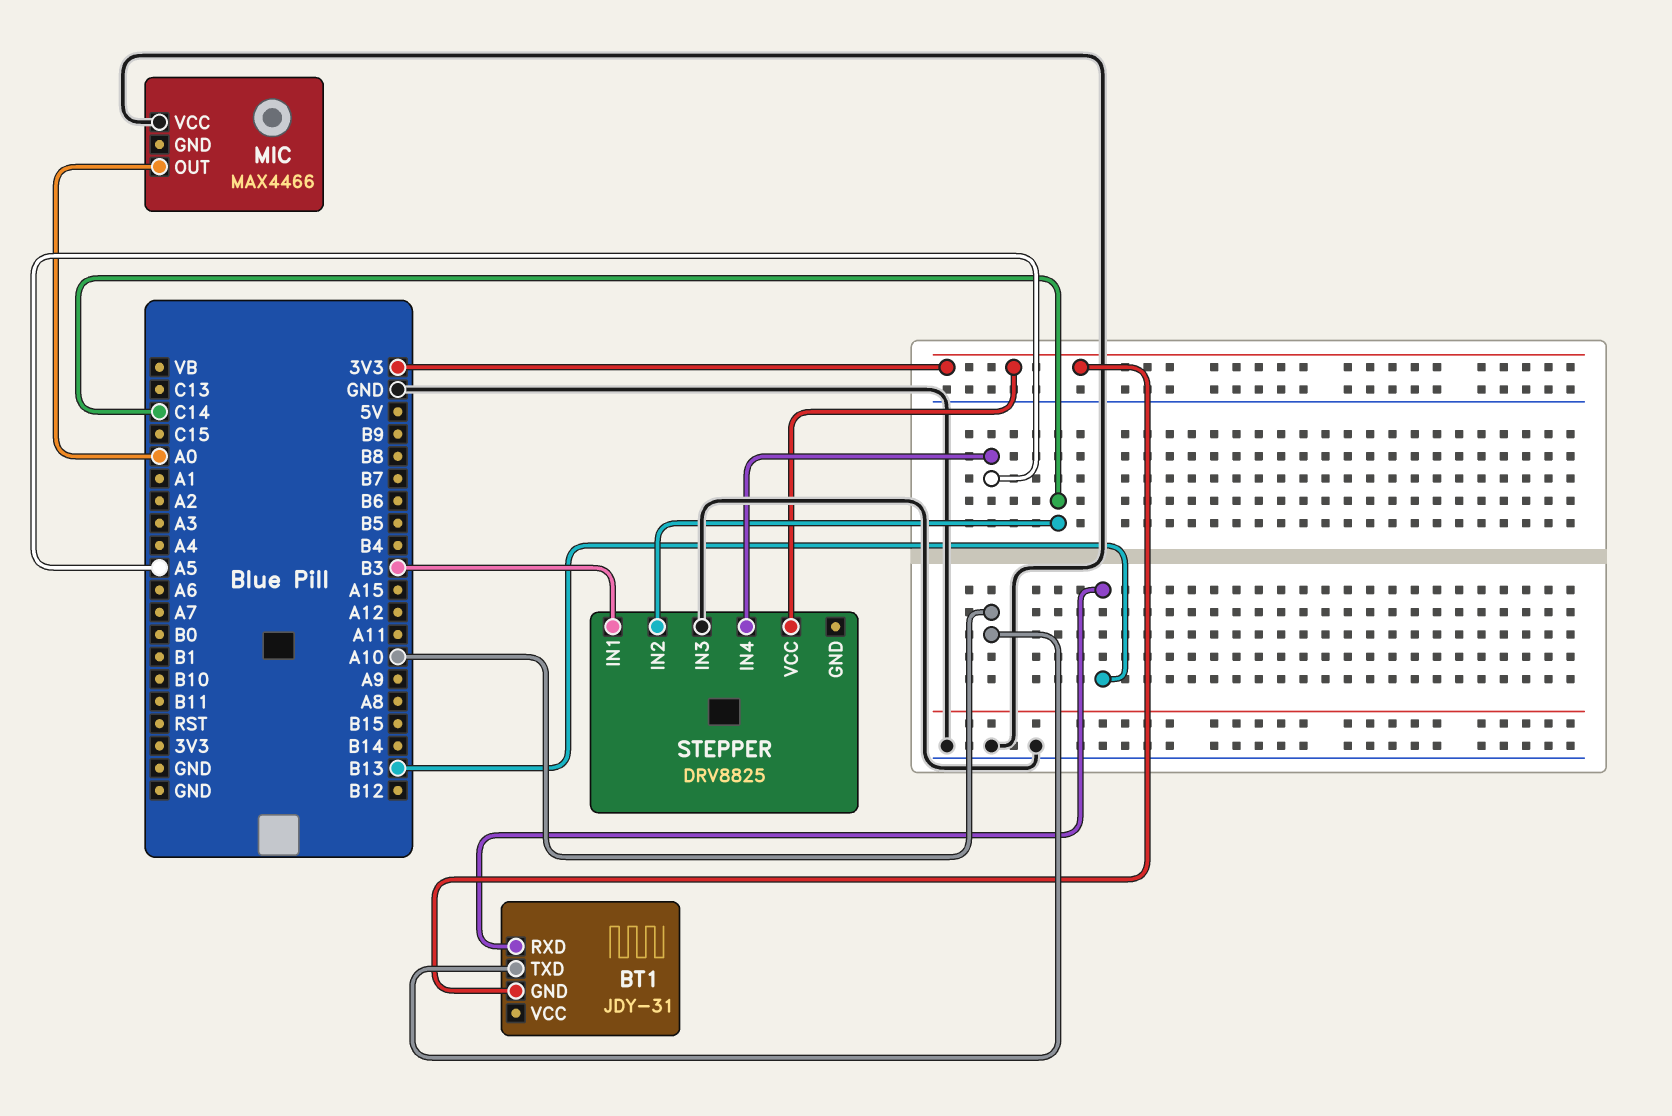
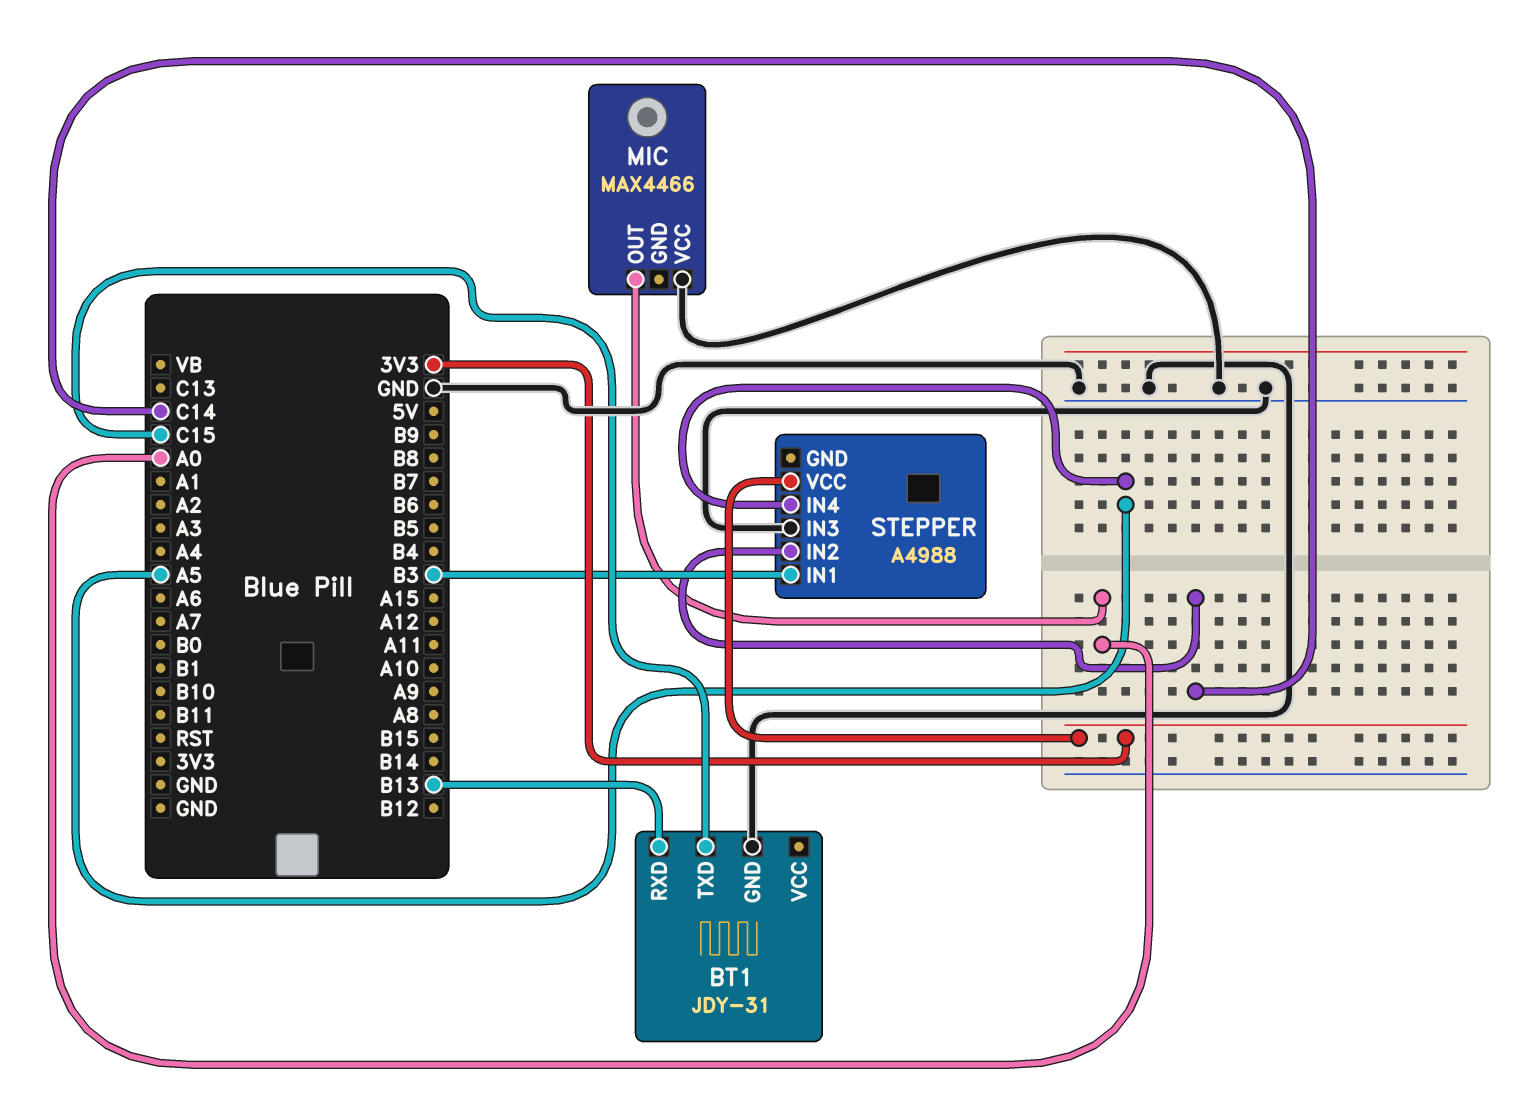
BT1 pin GND: 3V3 -> GND
BT1 pin TXD: A10 -> C15
STEPPER: DRV8825 -> A4988

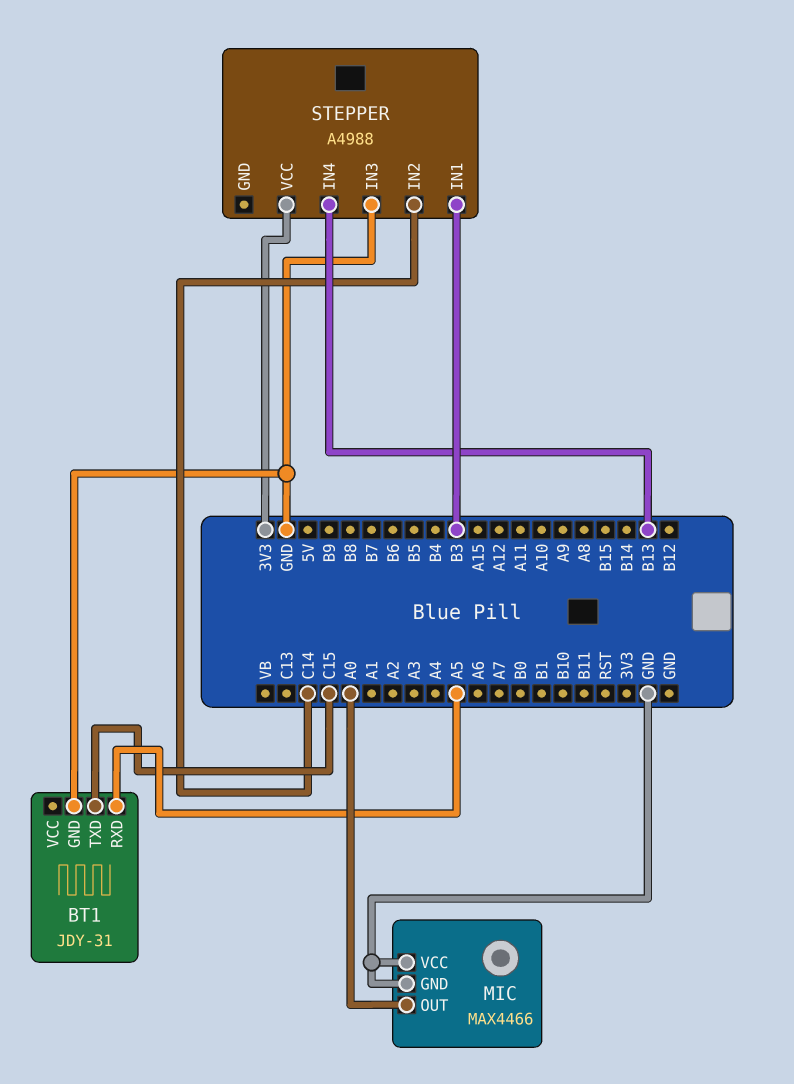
BT1 pin RXD: B13 -> A5
MIC pin GND: none -> GND
STEPPER pin IN4: A5 -> B13

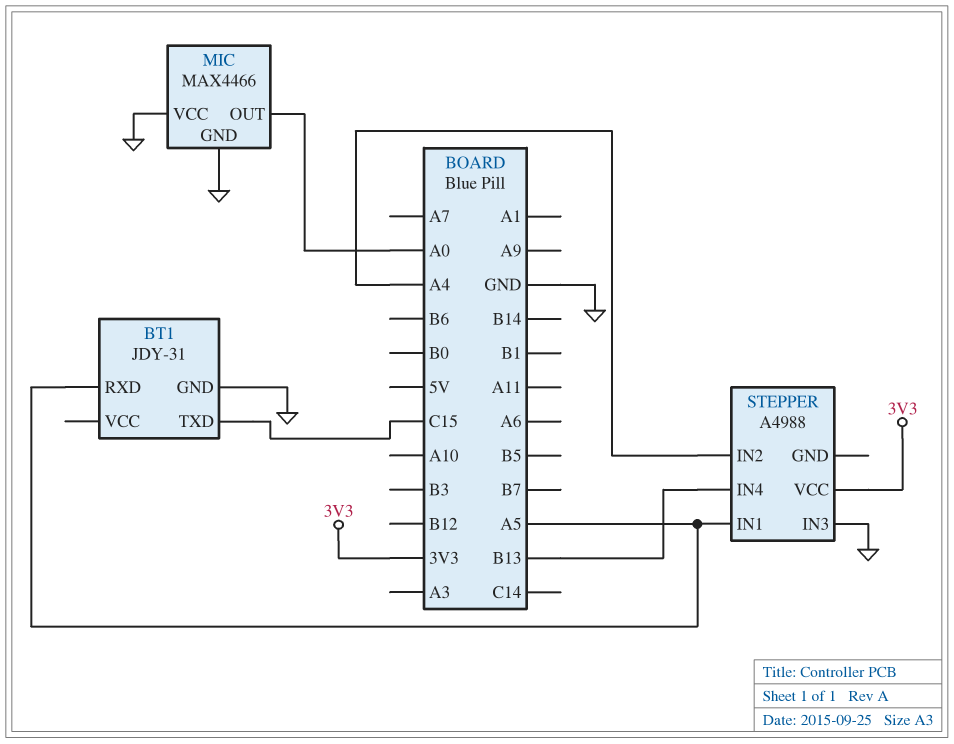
STEPPER pin IN1: B3 -> A5
STEPPER pin IN2: C14 -> A4

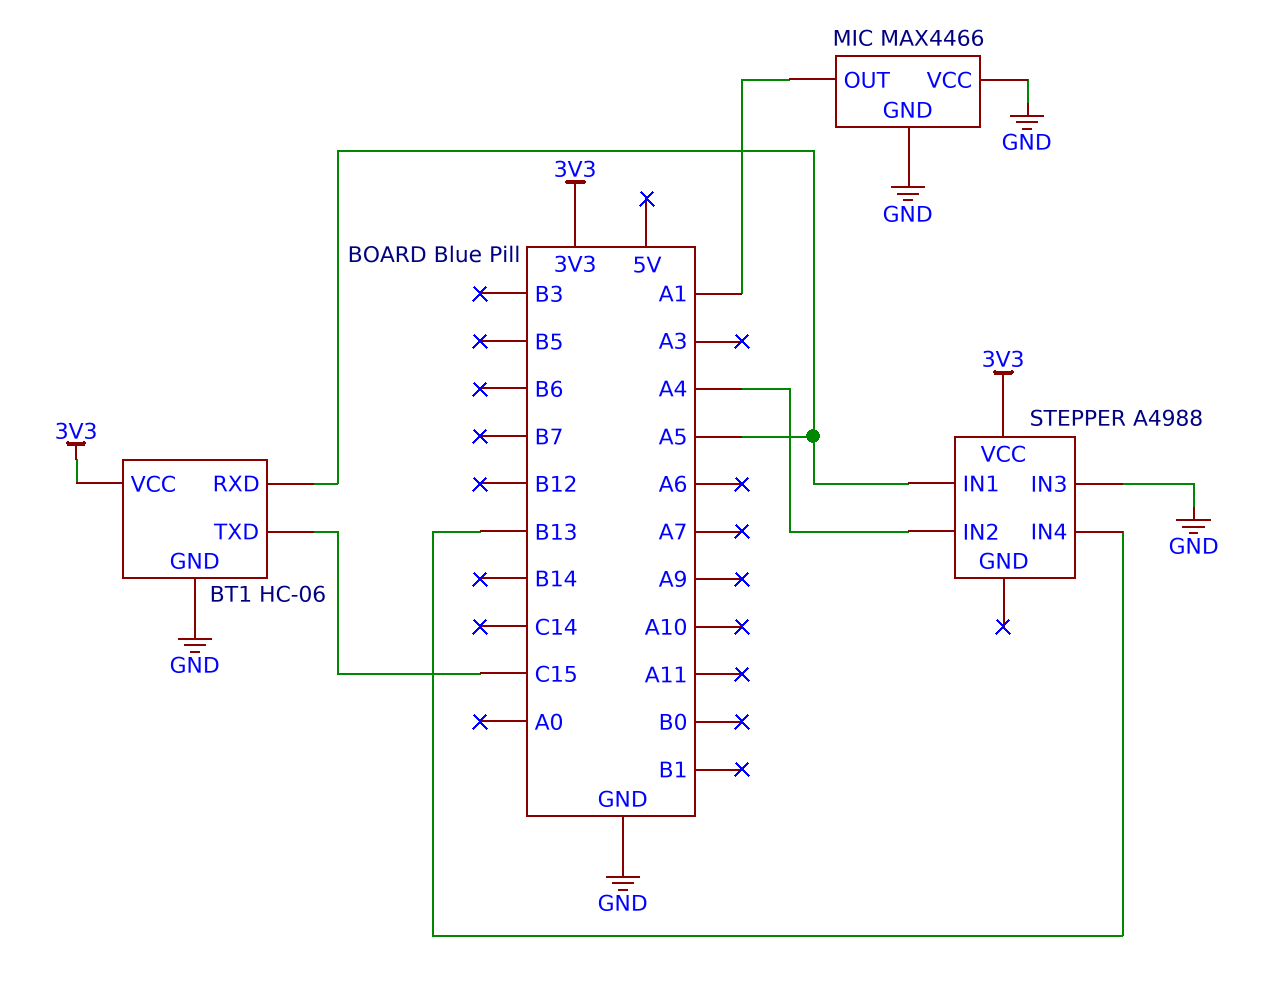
BT1: JDY-31 -> HC-06
BT1 pin VCC: none -> 3V3
MIC pin OUT: A0 -> A1

